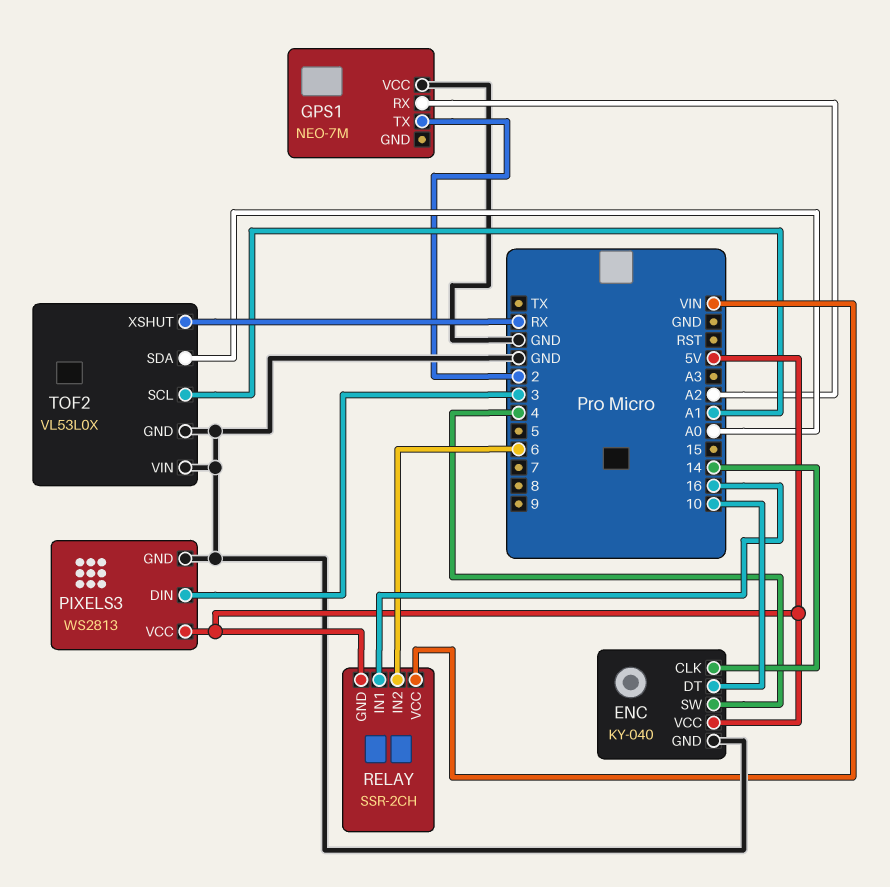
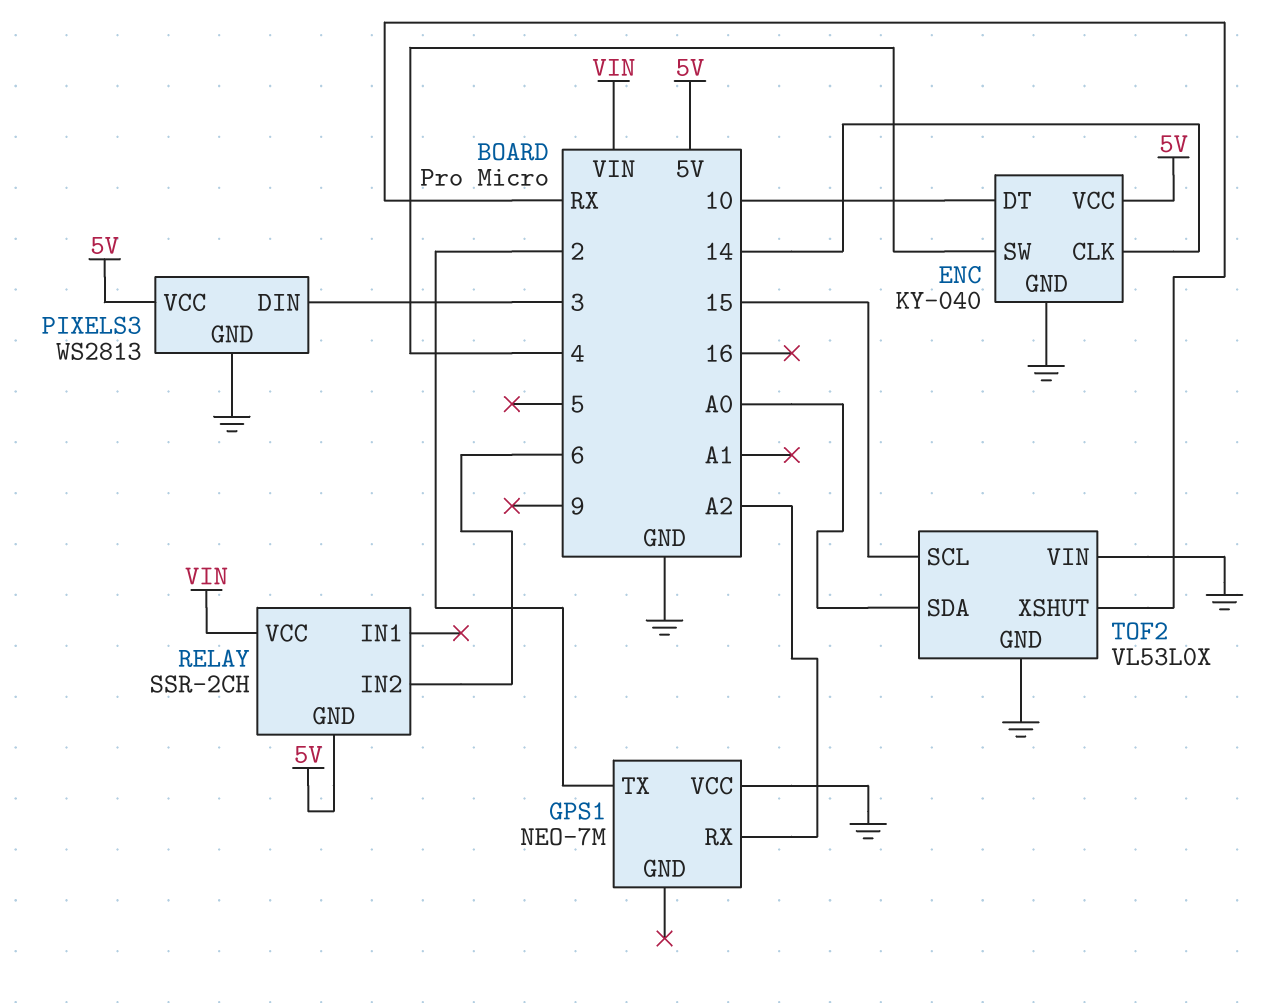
RELAY pin IN1: 16 -> none
TOF2 pin SCL: A1 -> 15

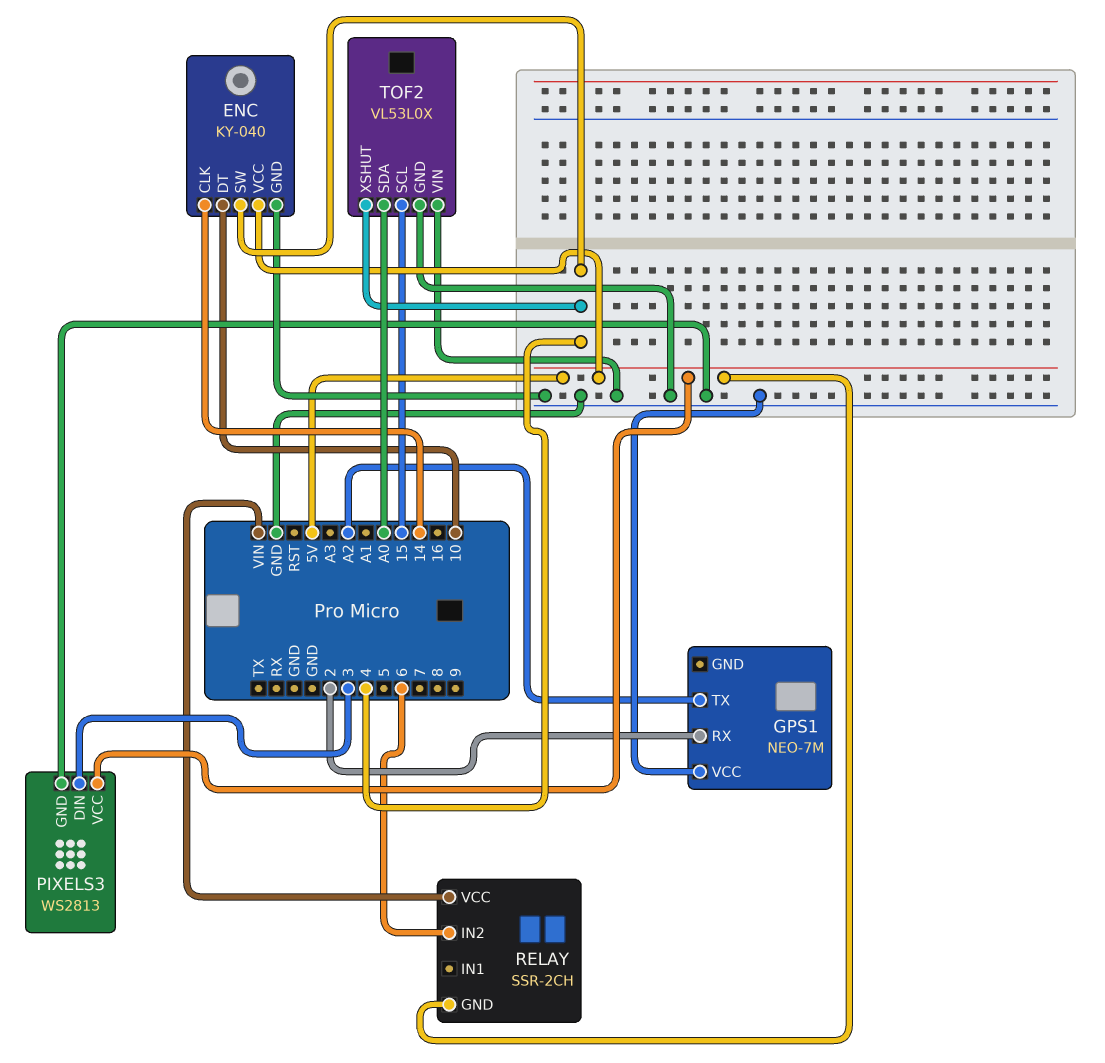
GPS1 pin RX: A2 -> 2
GPS1 pin TX: 2 -> A2
TOF2 pin XSHUT: RX -> 4

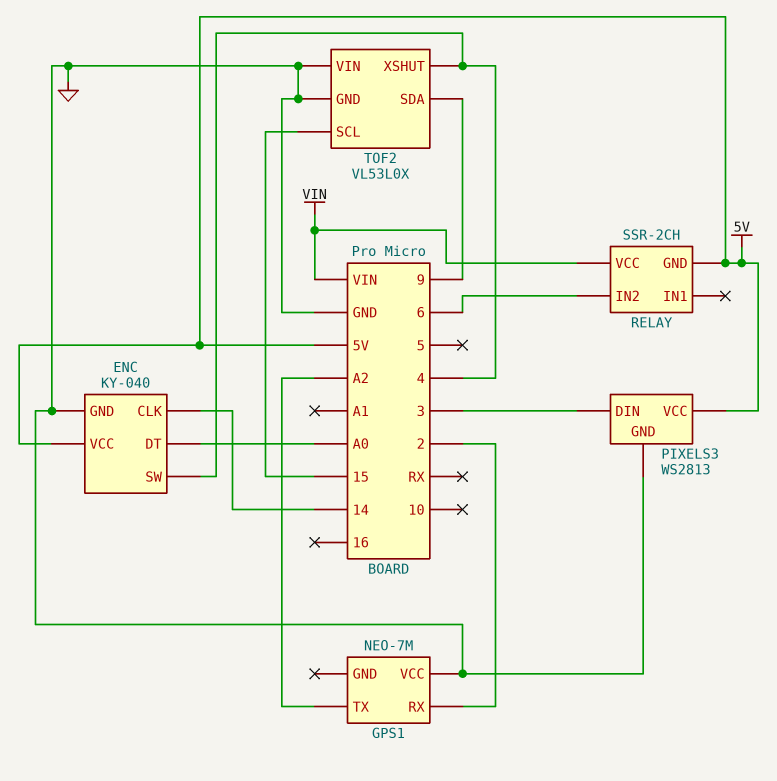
ENC pin DT: 10 -> A0
TOF2 pin SDA: A0 -> 9

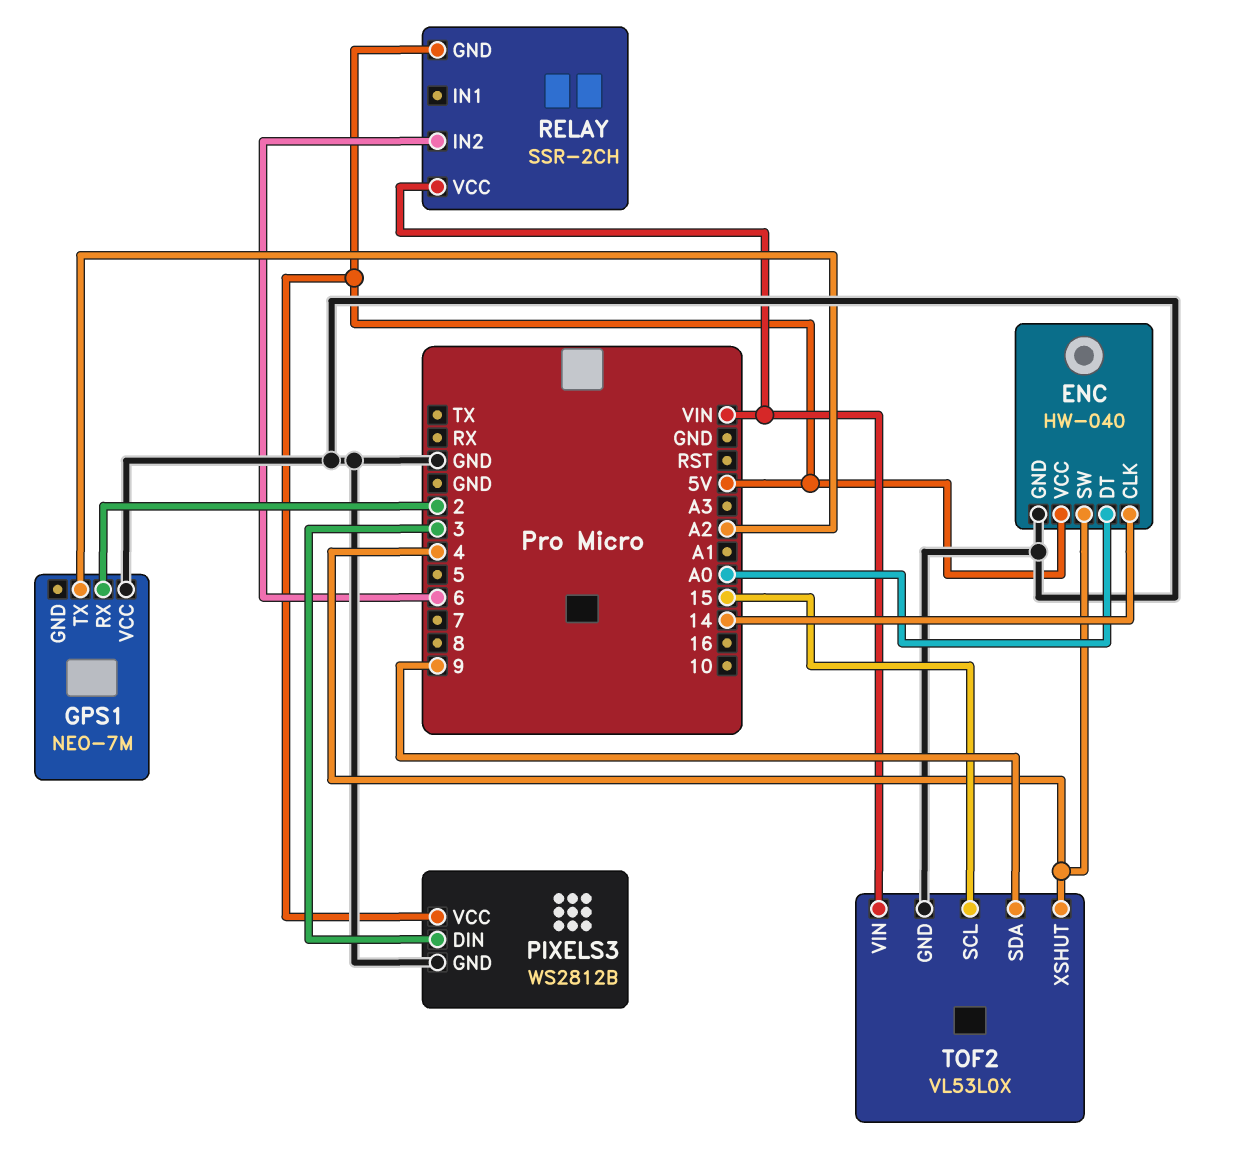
ENC: KY-040 -> HW-040
PIXELS3: WS2813 -> WS2812B
TOF2 pin VIN: GND -> VIN

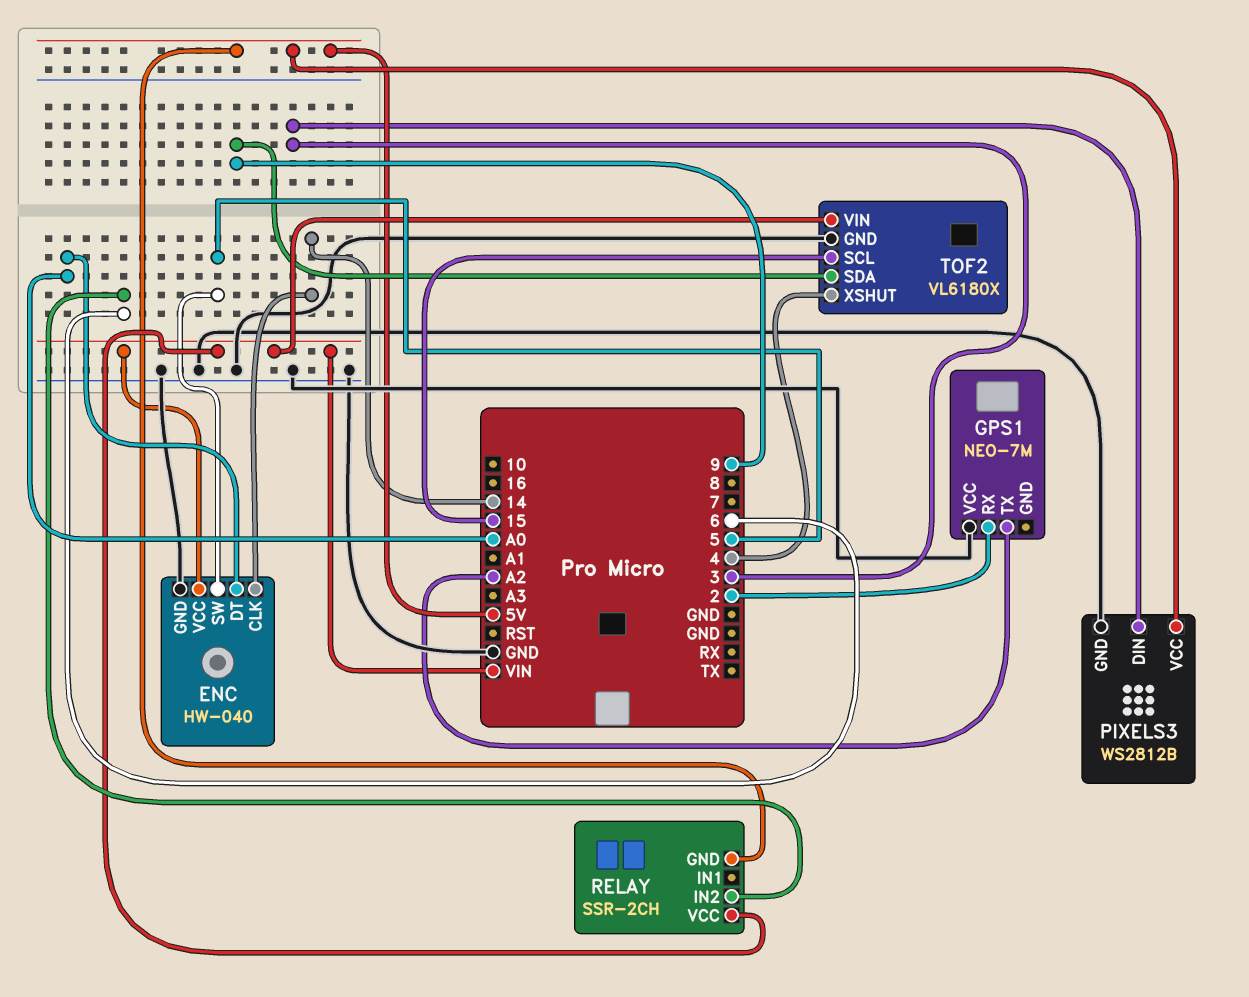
ENC pin SW: 4 -> 5
ENC pin VCC: 5V -> VIN
TOF2: VL53L0X -> VL6180X

